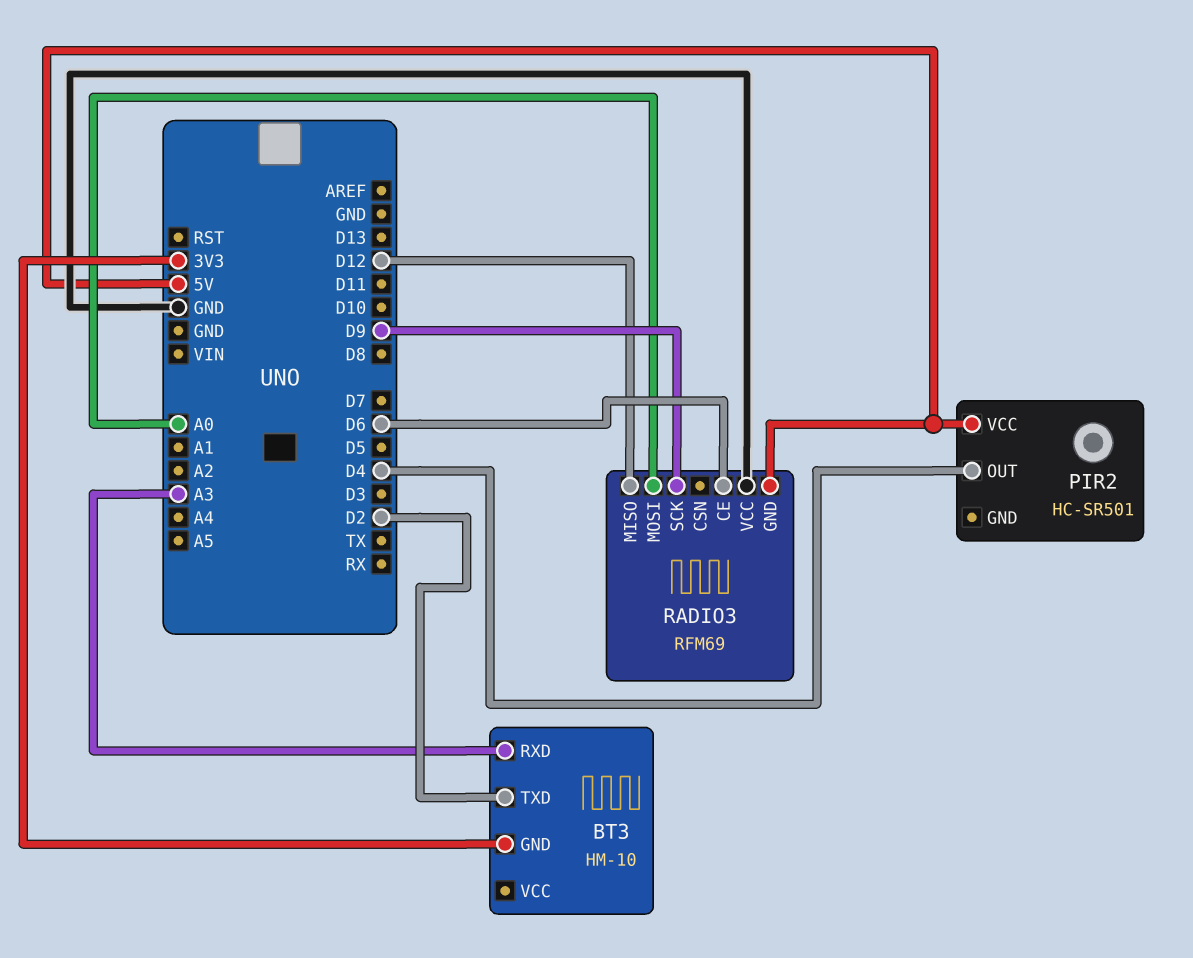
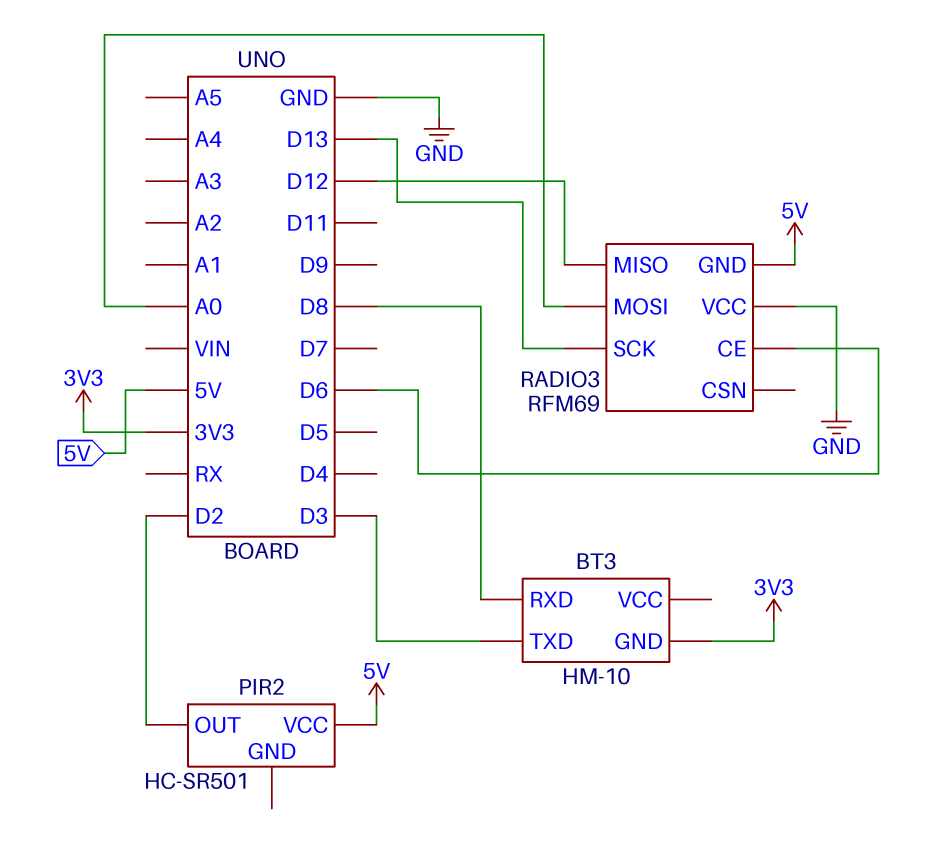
BT3 pin RXD: A3 -> D8
BT3 pin TXD: D2 -> D3
PIR2 pin OUT: D4 -> D2
RADIO3 pin SCK: D9 -> D13

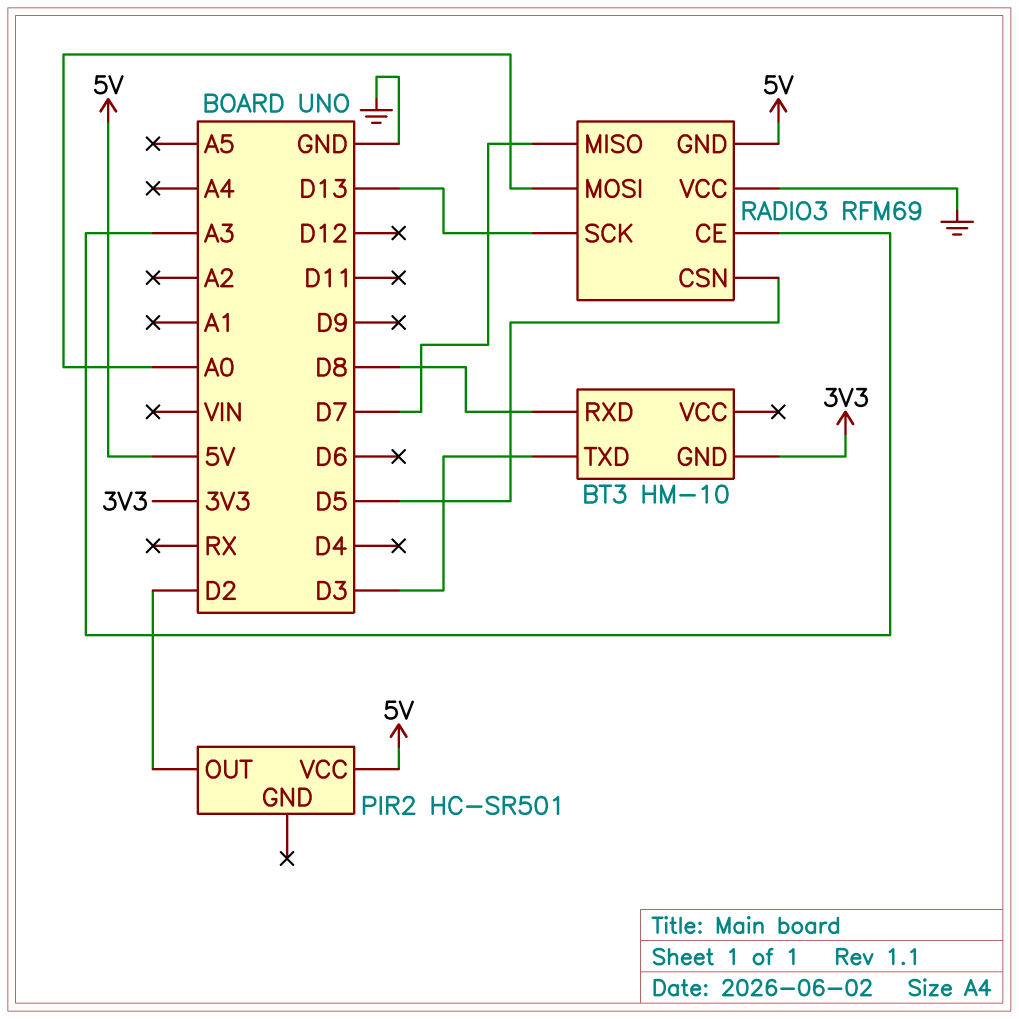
RADIO3 pin CE: D6 -> A3
RADIO3 pin CSN: none -> D5
RADIO3 pin MISO: D12 -> D7

